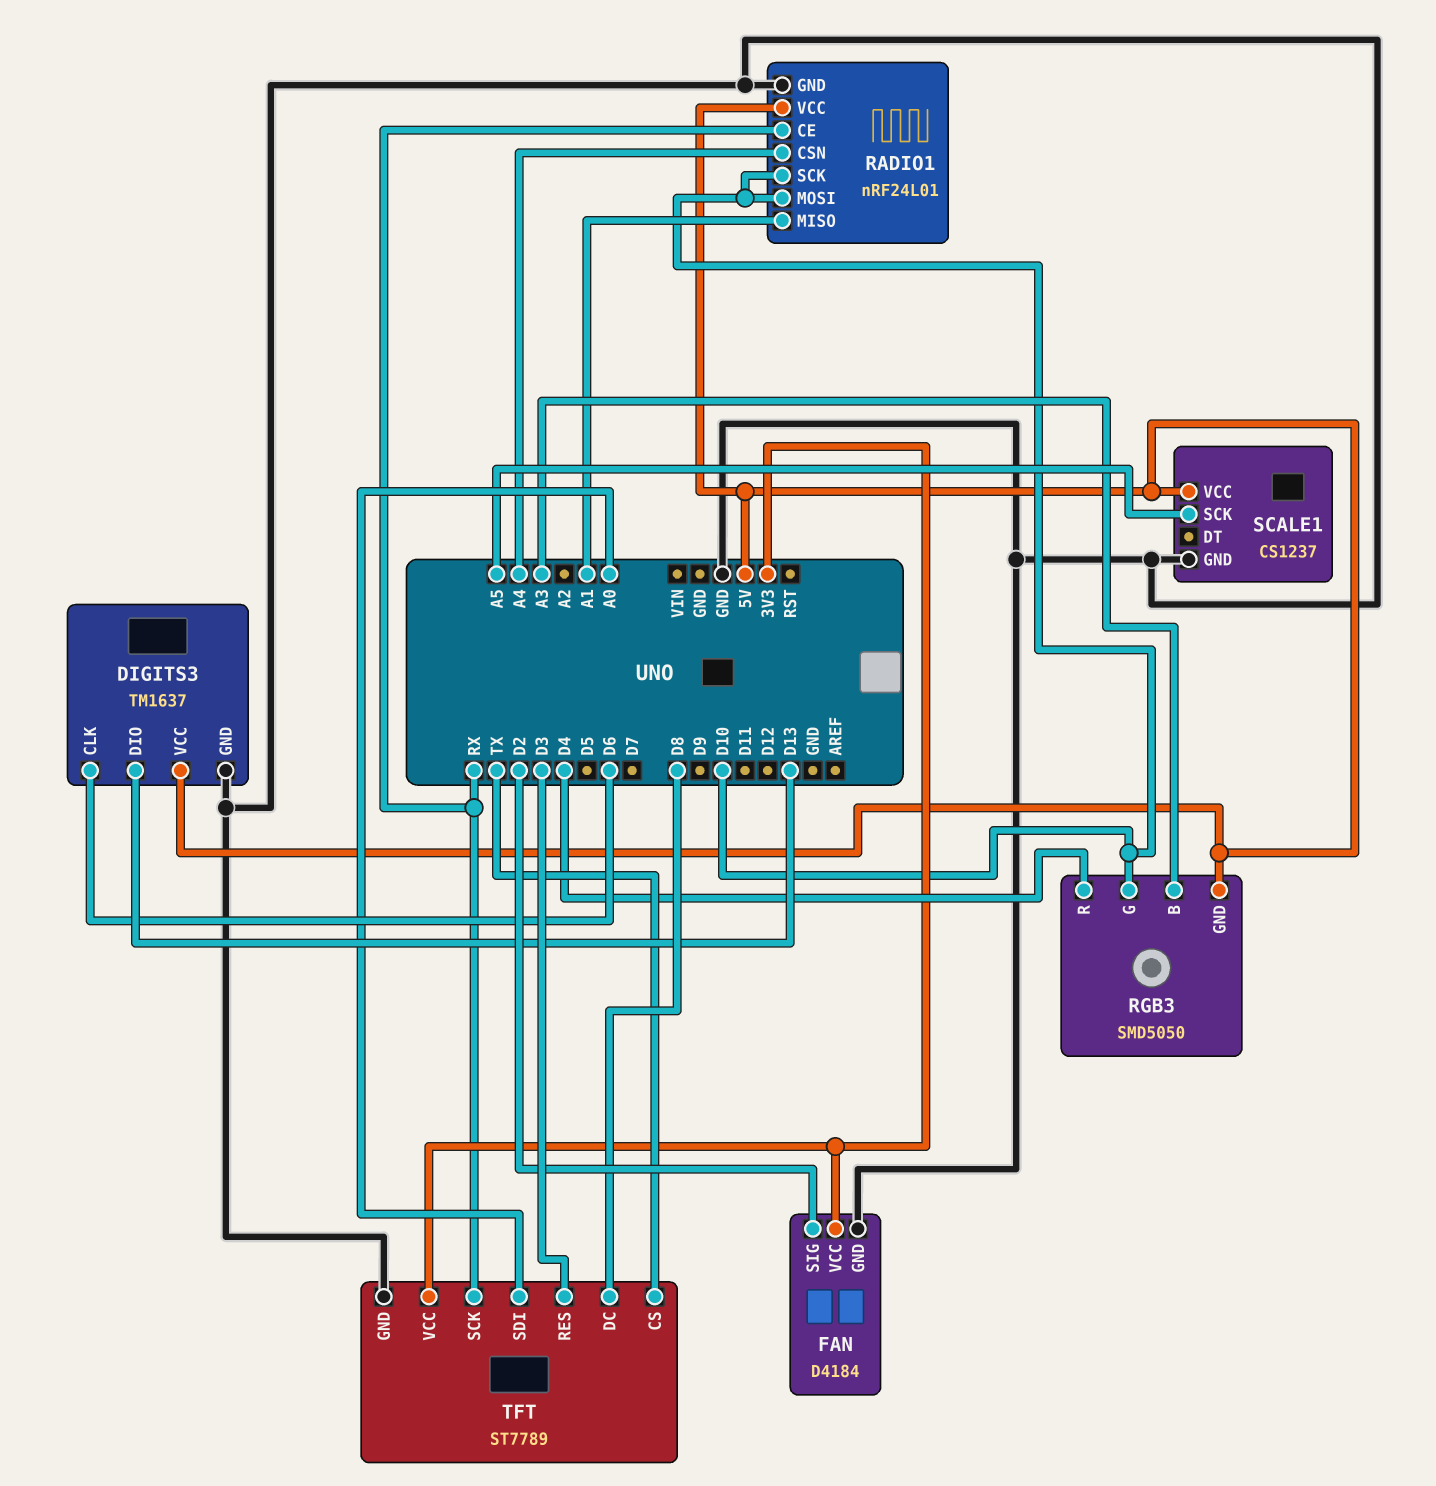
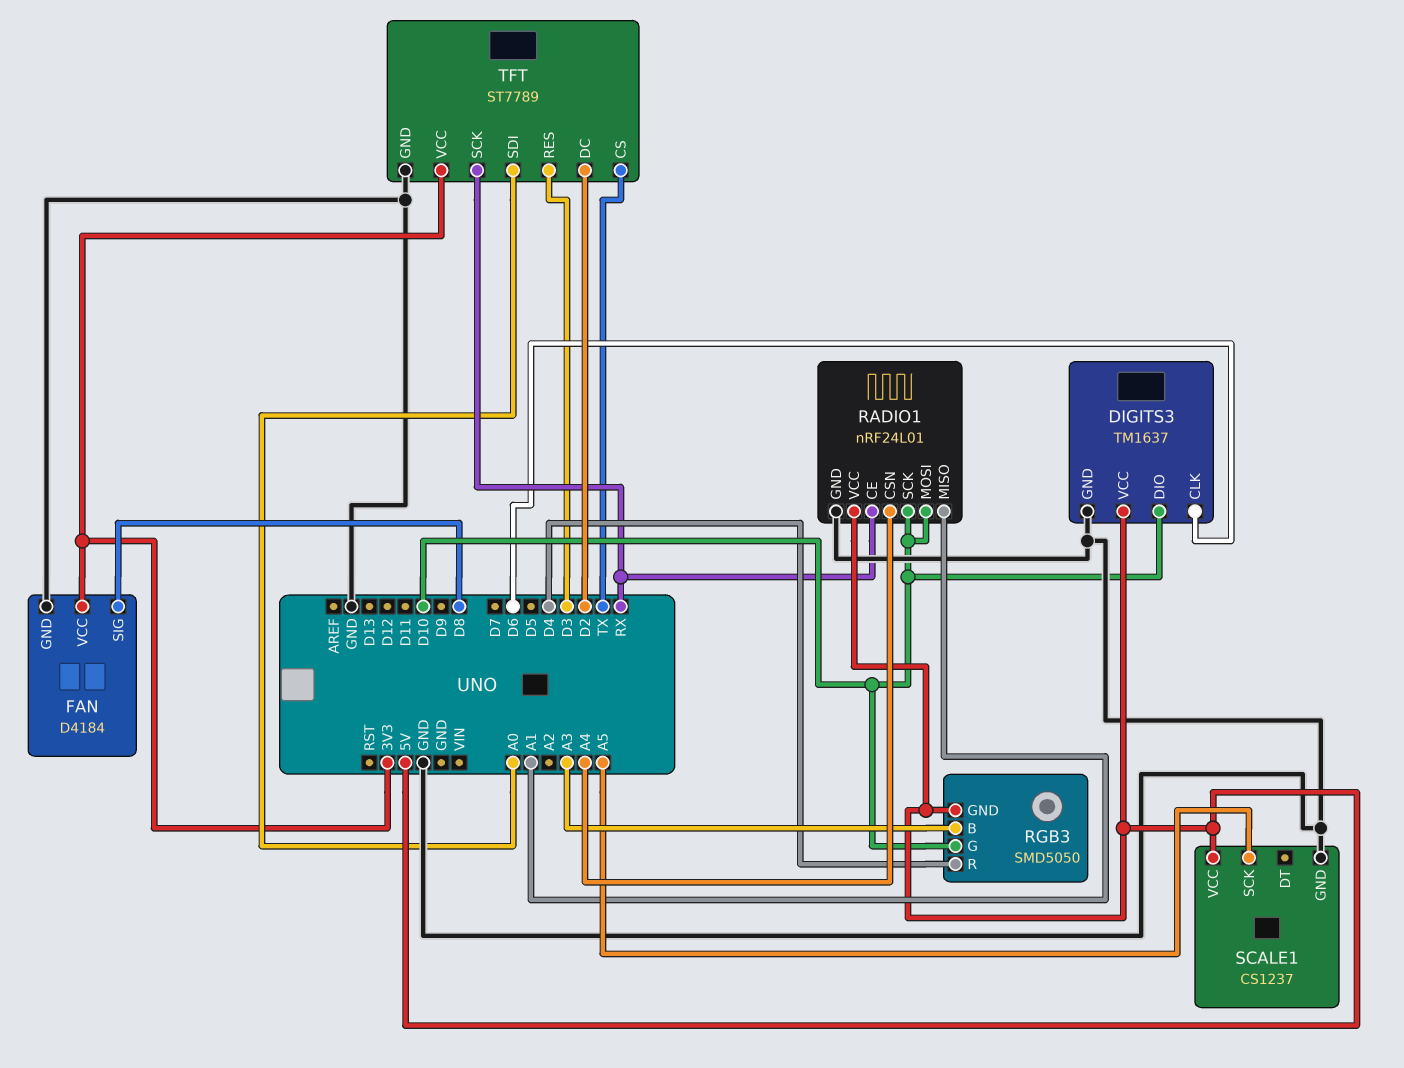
DIGITS3 pin DIO: D13 -> D10
FAN pin SIG: D2 -> D8
TFT pin DC: D8 -> D2

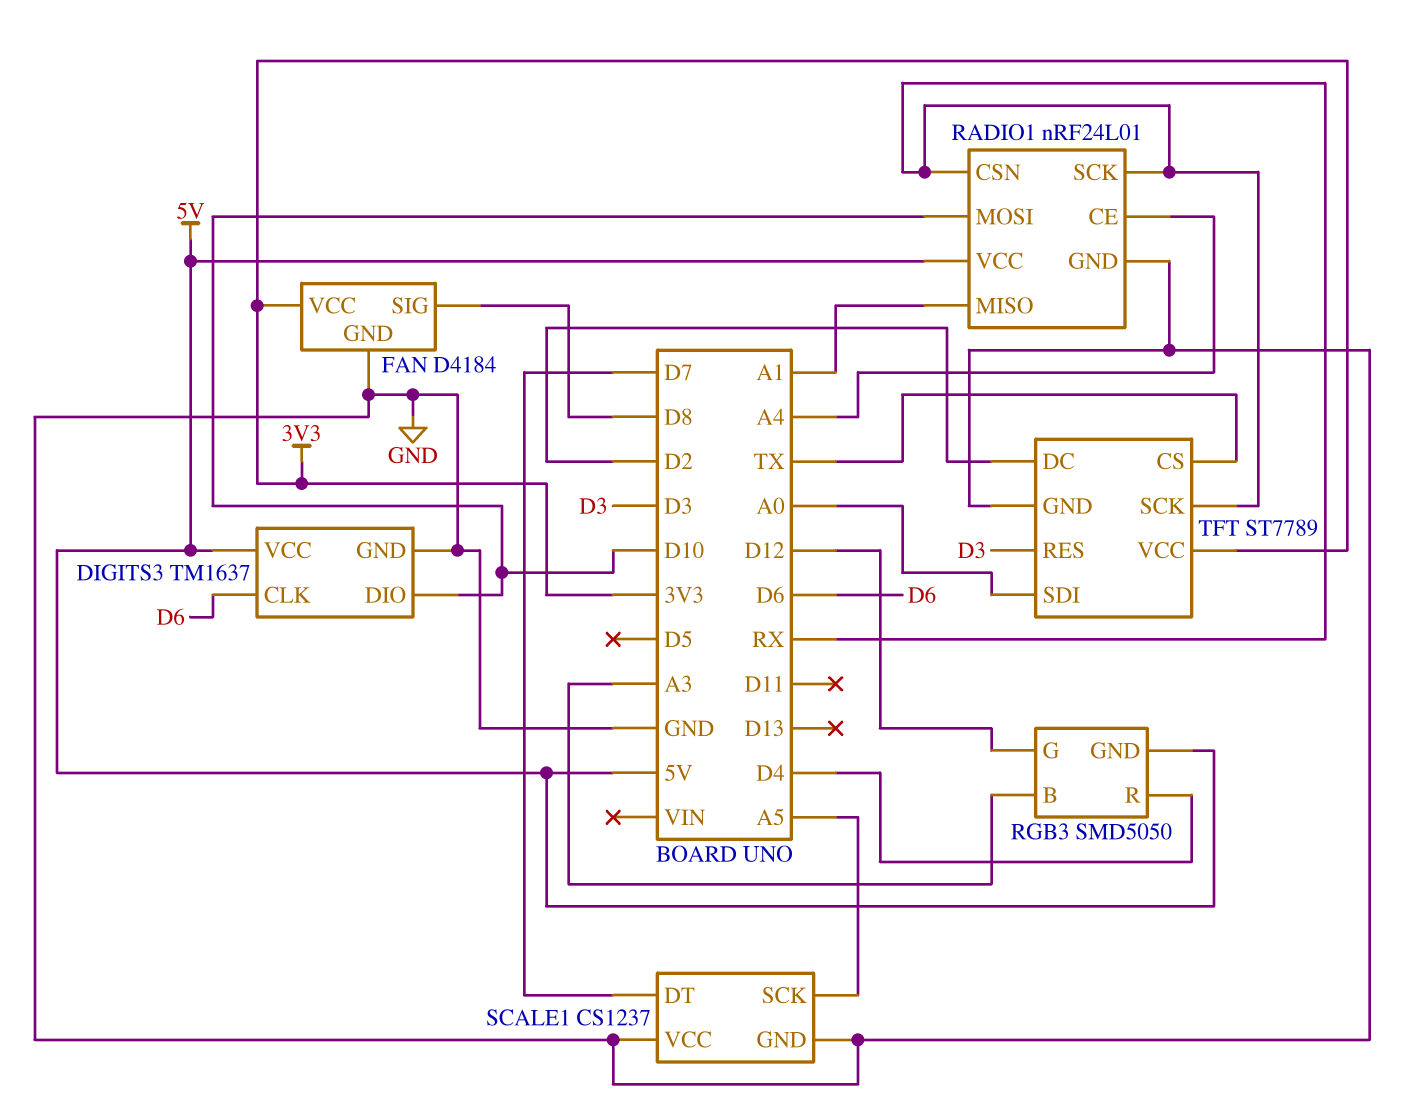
RADIO1 pin CE: RX -> A4
RADIO1 pin CSN: A4 -> RX
RADIO1 pin SCK: D10 -> RX
RGB3 pin G: D10 -> D12
SCALE1 pin DT: none -> D7
SCALE1 pin VCC: 5V -> GND

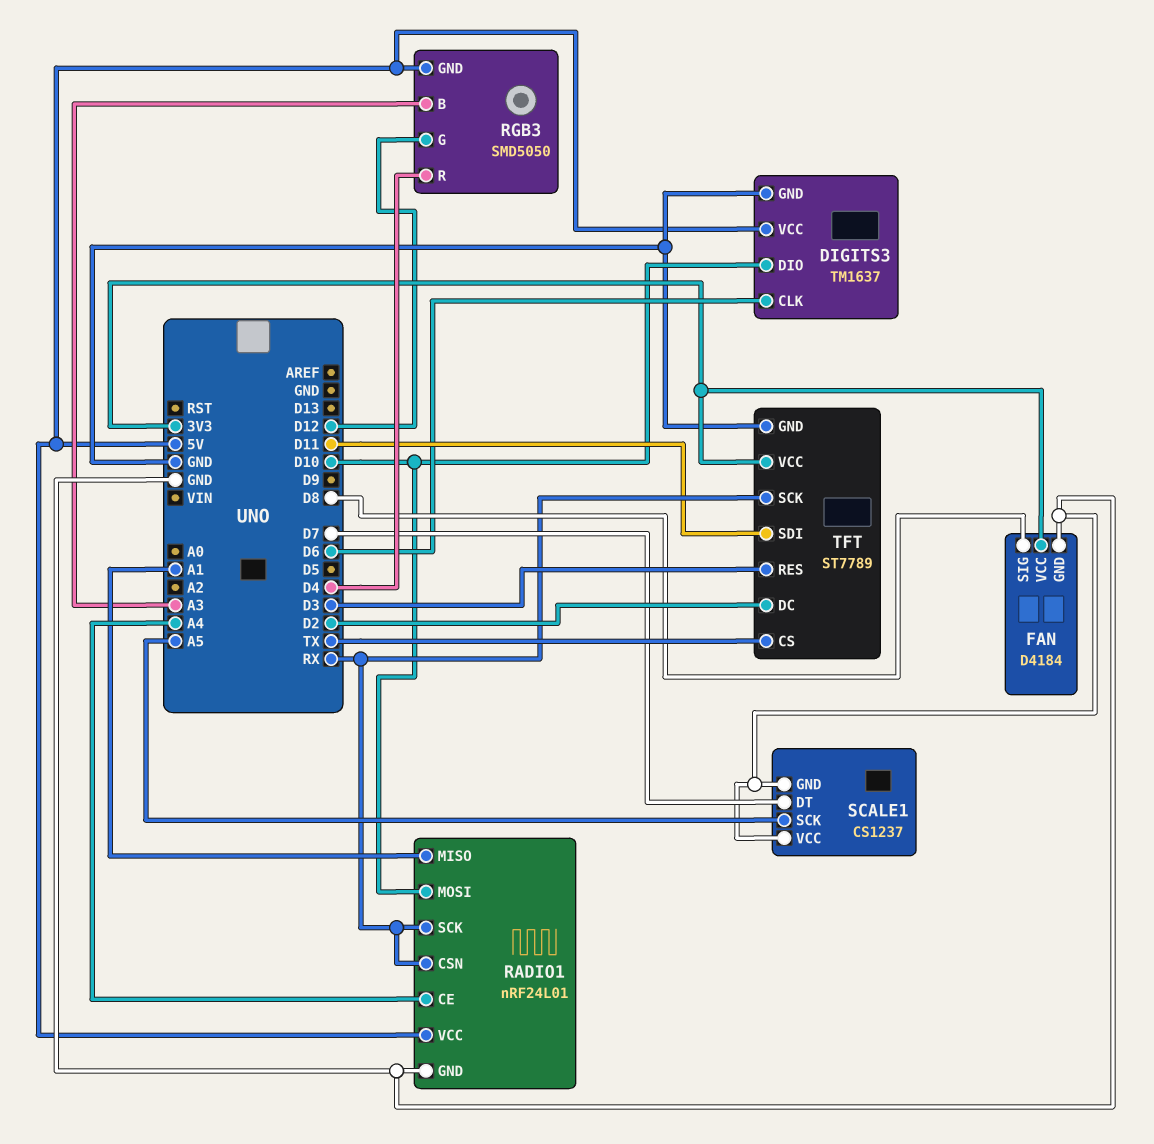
TFT pin SDI: A0 -> D11

